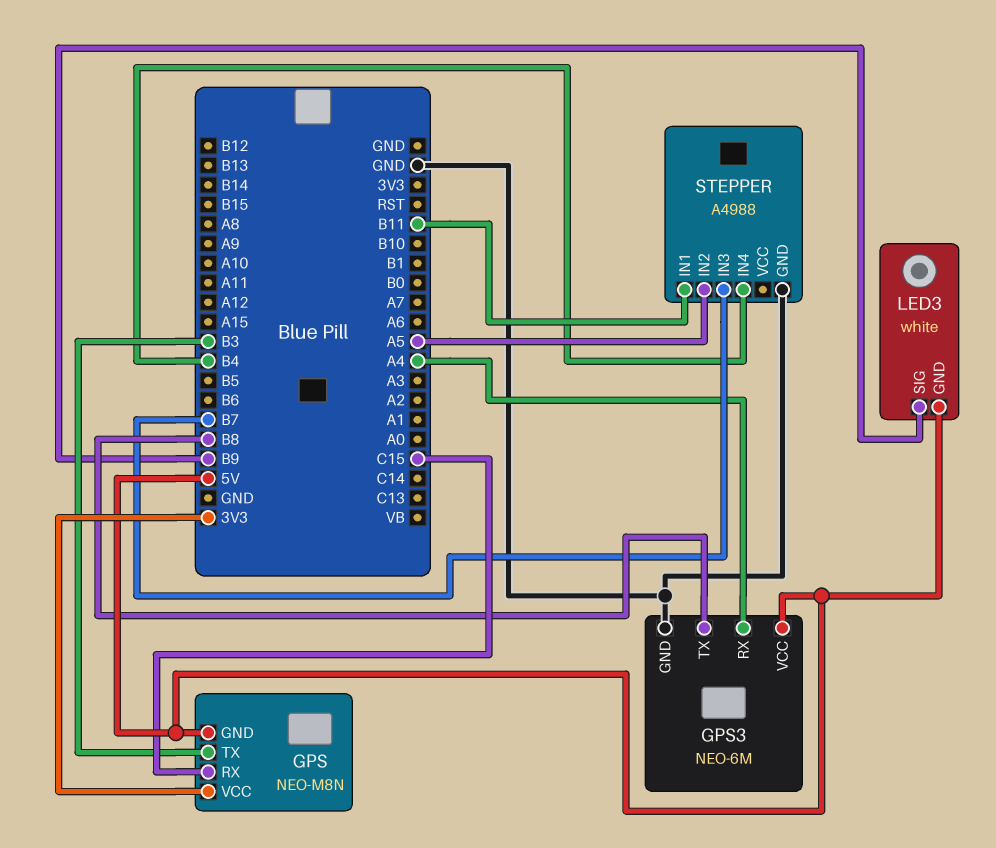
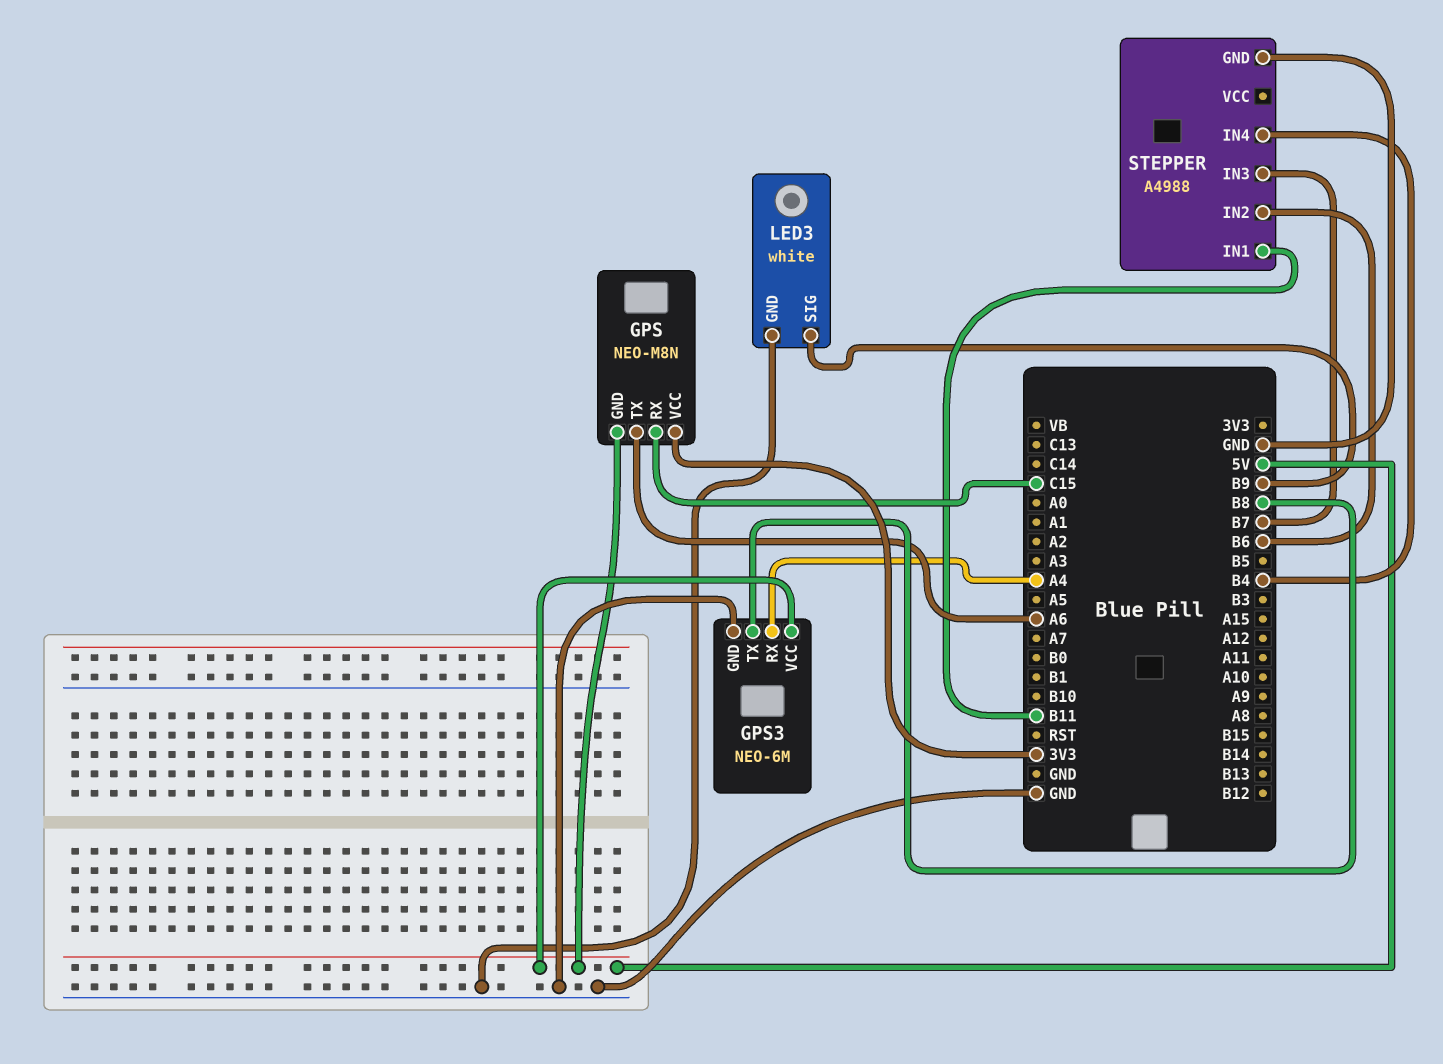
GPS pin TX: B3 -> A6
LED3 pin GND: 5V -> GND
STEPPER pin IN2: A5 -> B6

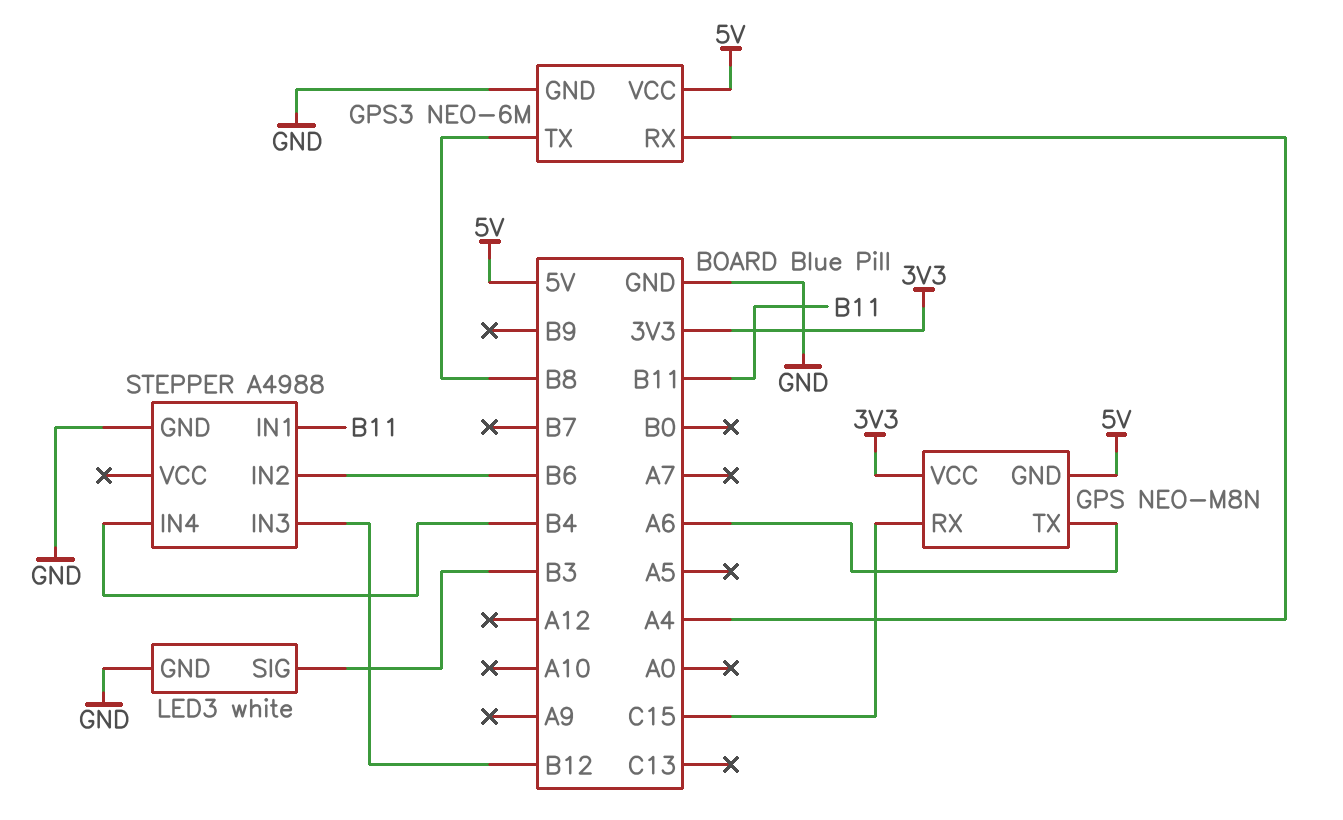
LED3 pin SIG: B9 -> B3
STEPPER pin IN3: B7 -> B12

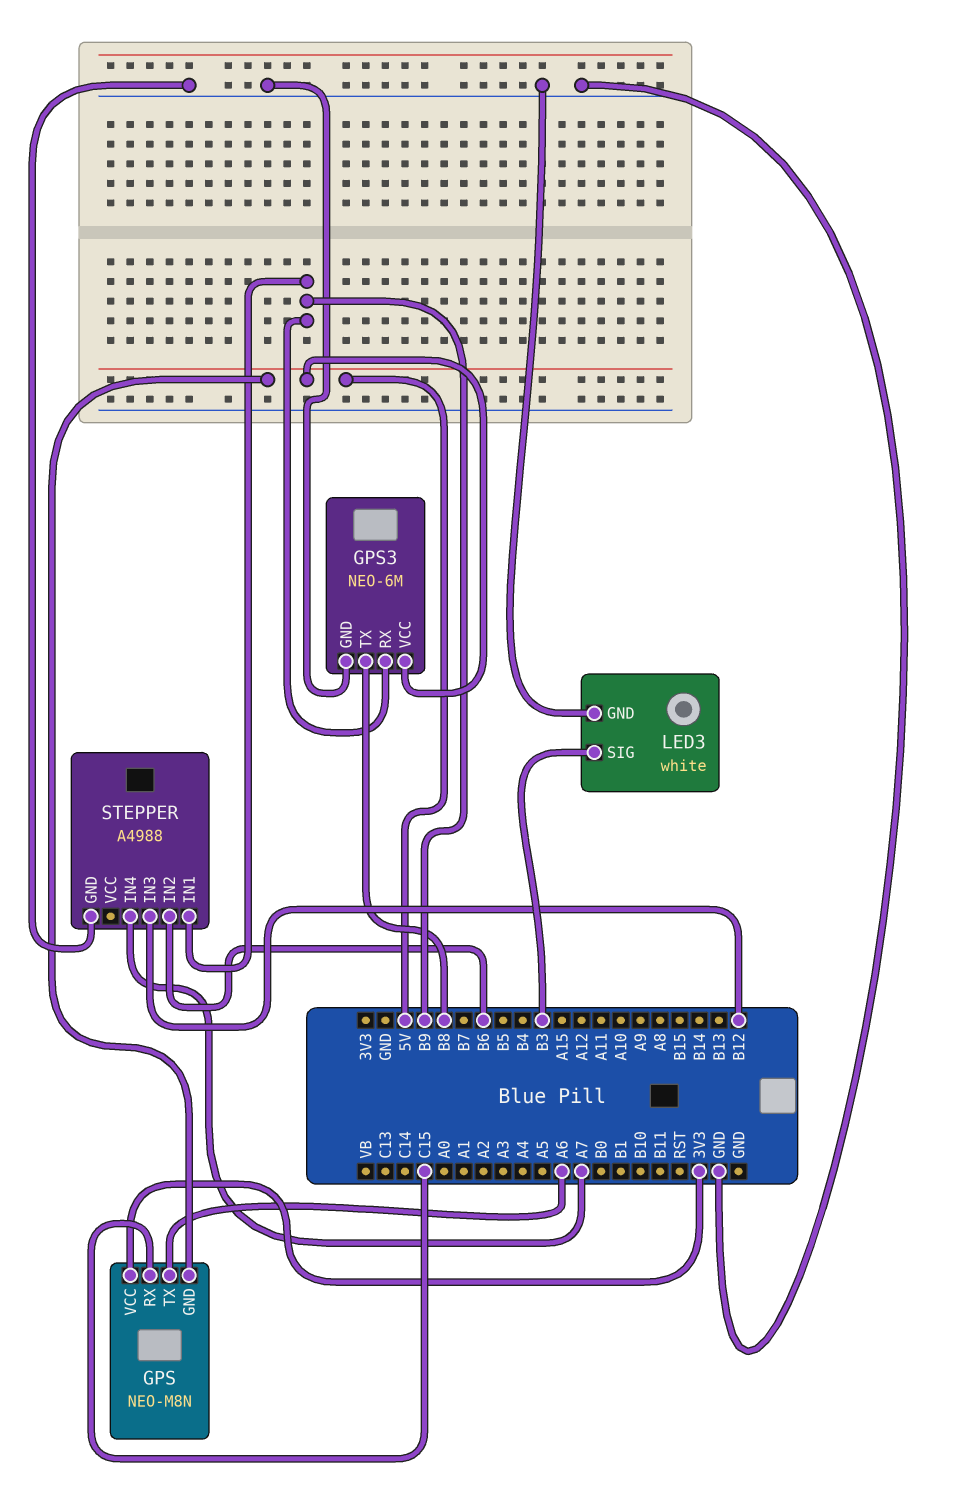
GPS3 pin RX: A4 -> B9
STEPPER pin IN1: B11 -> B9
STEPPER pin IN4: B4 -> A7

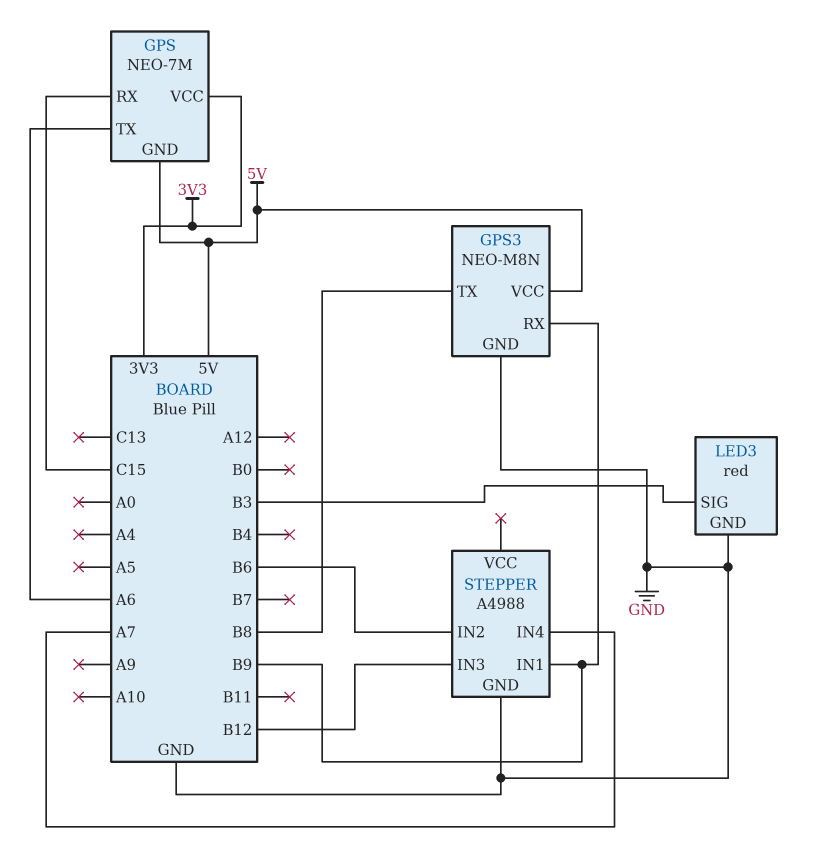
GPS: NEO-M8N -> NEO-7M
GPS3: NEO-6M -> NEO-M8N
LED3: white -> red

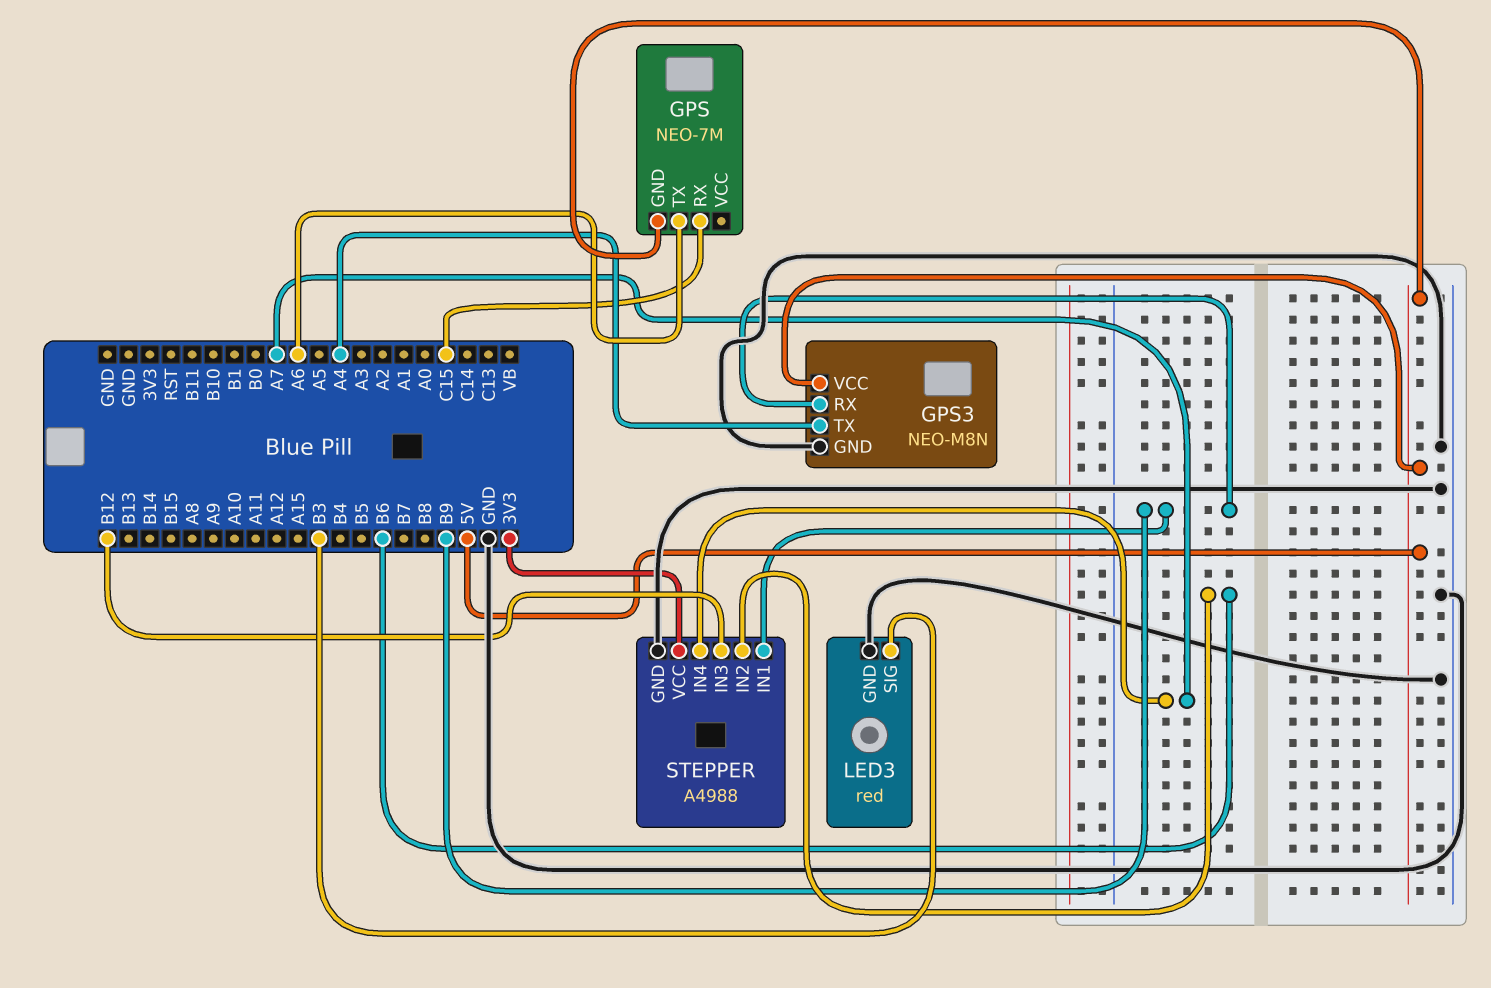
GPS pin VCC: 3V3 -> none
GPS3 pin TX: B8 -> A4
STEPPER pin VCC: none -> 3V3

